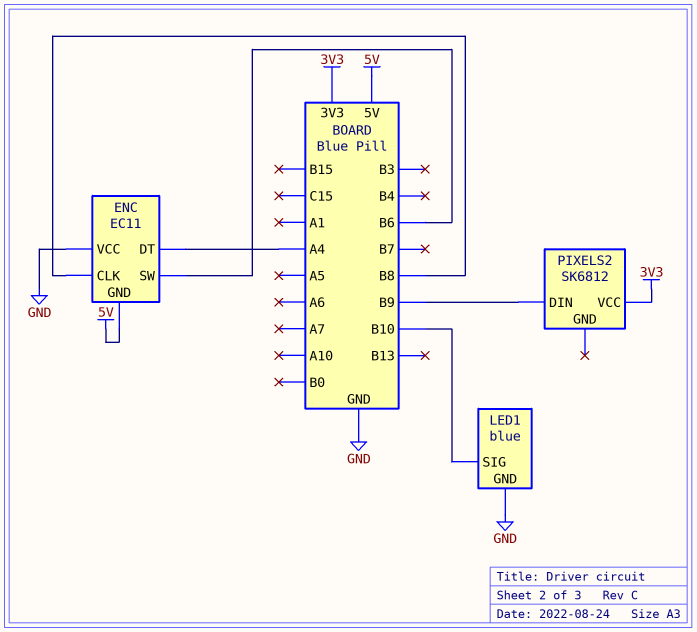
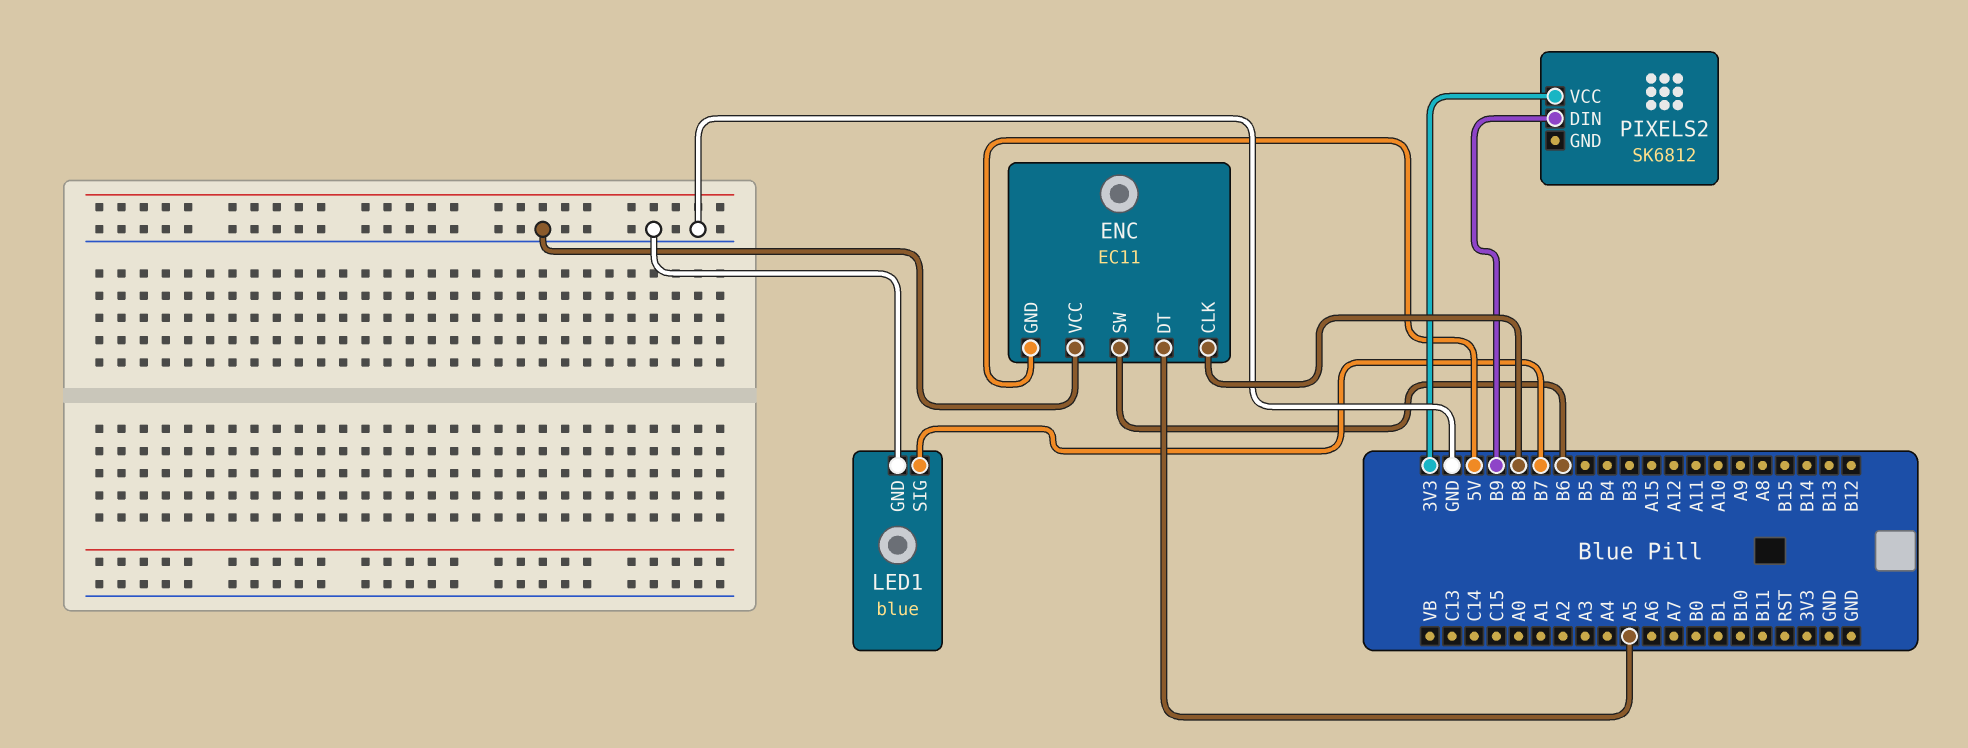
ENC pin DT: A4 -> A5
LED1 pin SIG: B10 -> B7

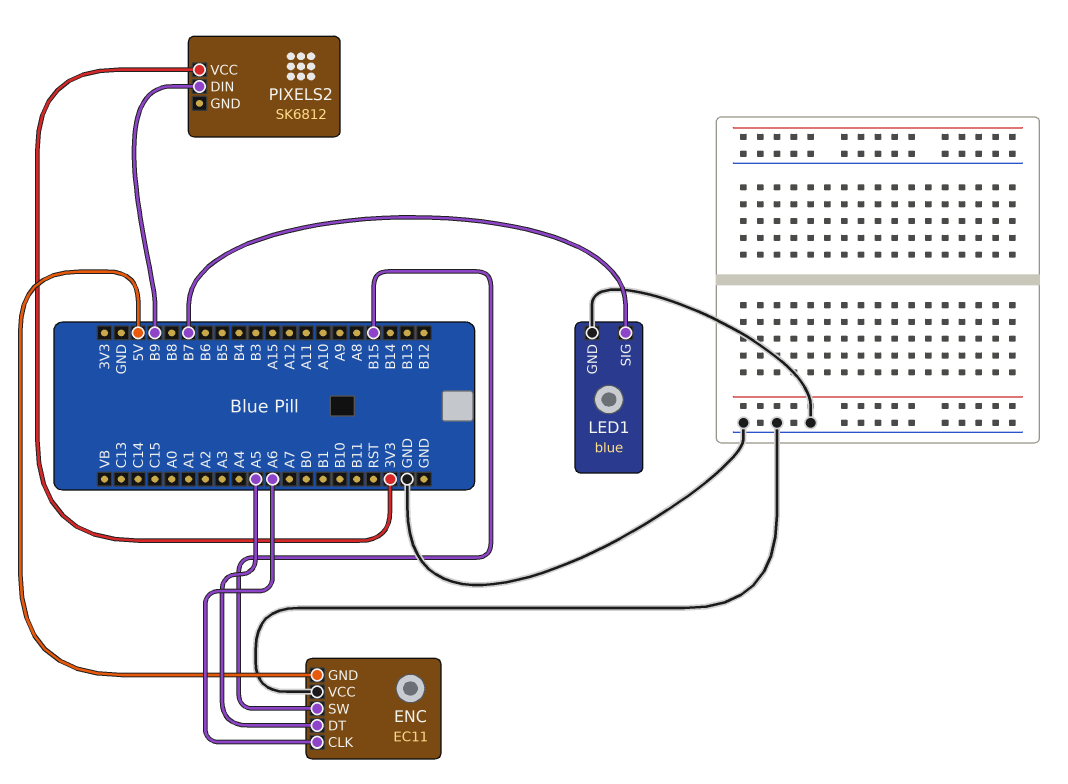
ENC pin CLK: B8 -> A6
ENC pin SW: B6 -> B15

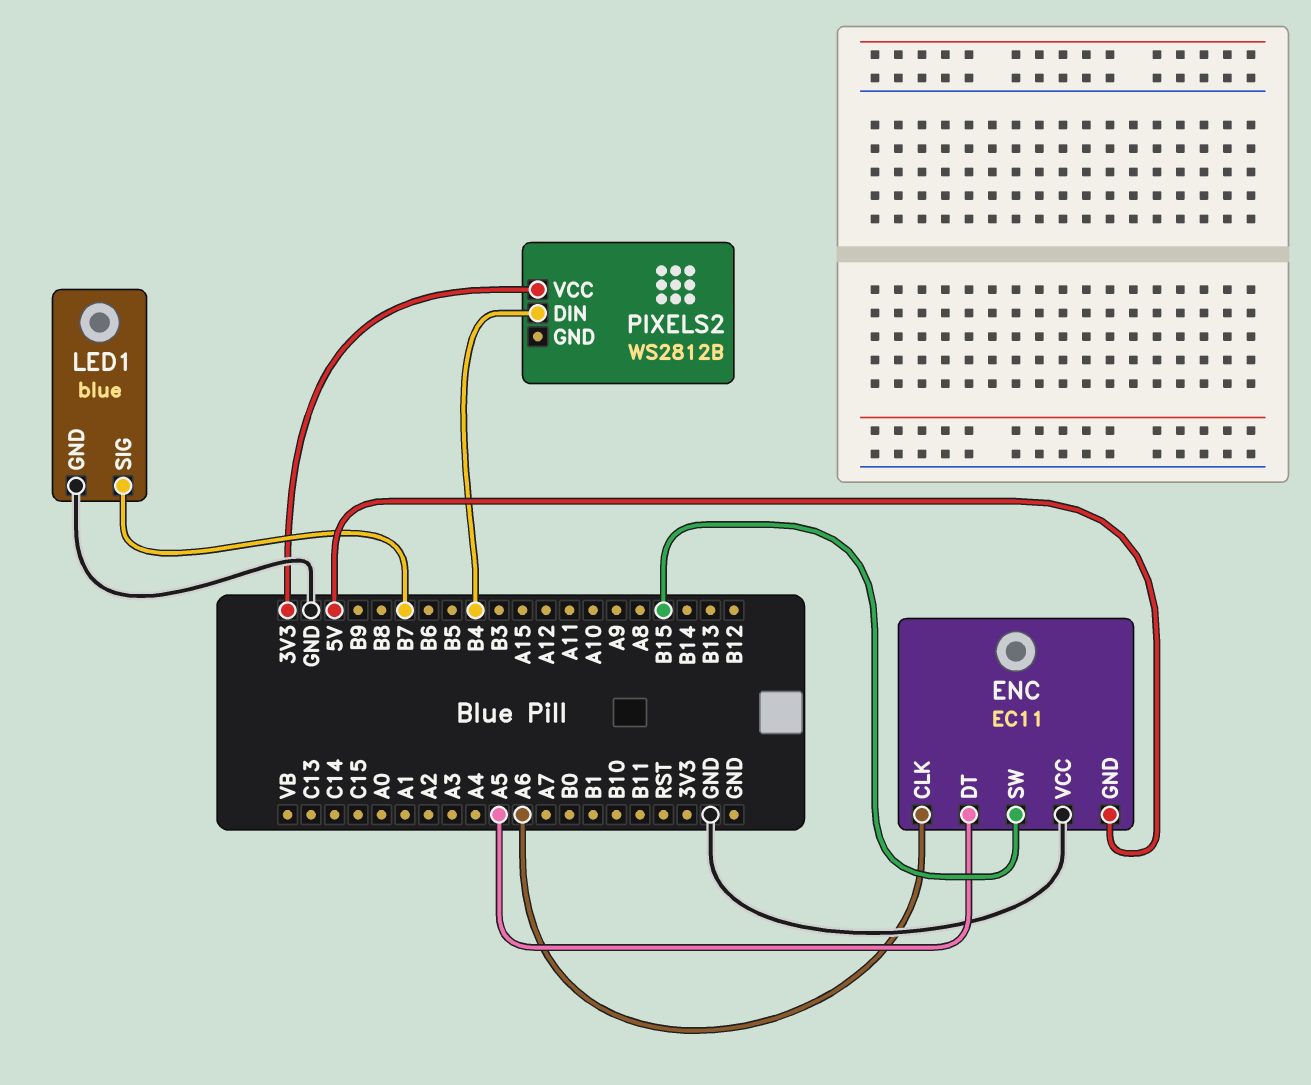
PIXELS2: SK6812 -> WS2812B
PIXELS2 pin DIN: B9 -> B4

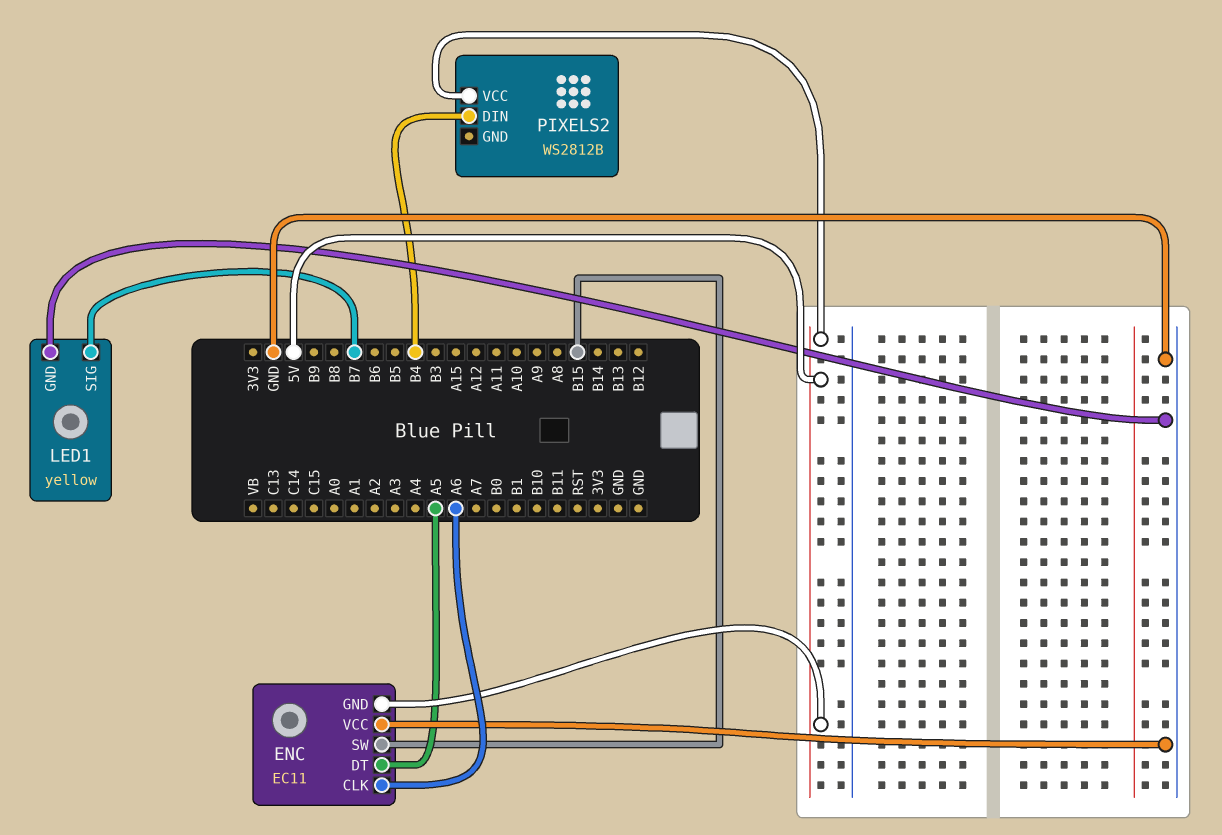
LED1: blue -> yellow
PIXELS2 pin VCC: 3V3 -> 5V

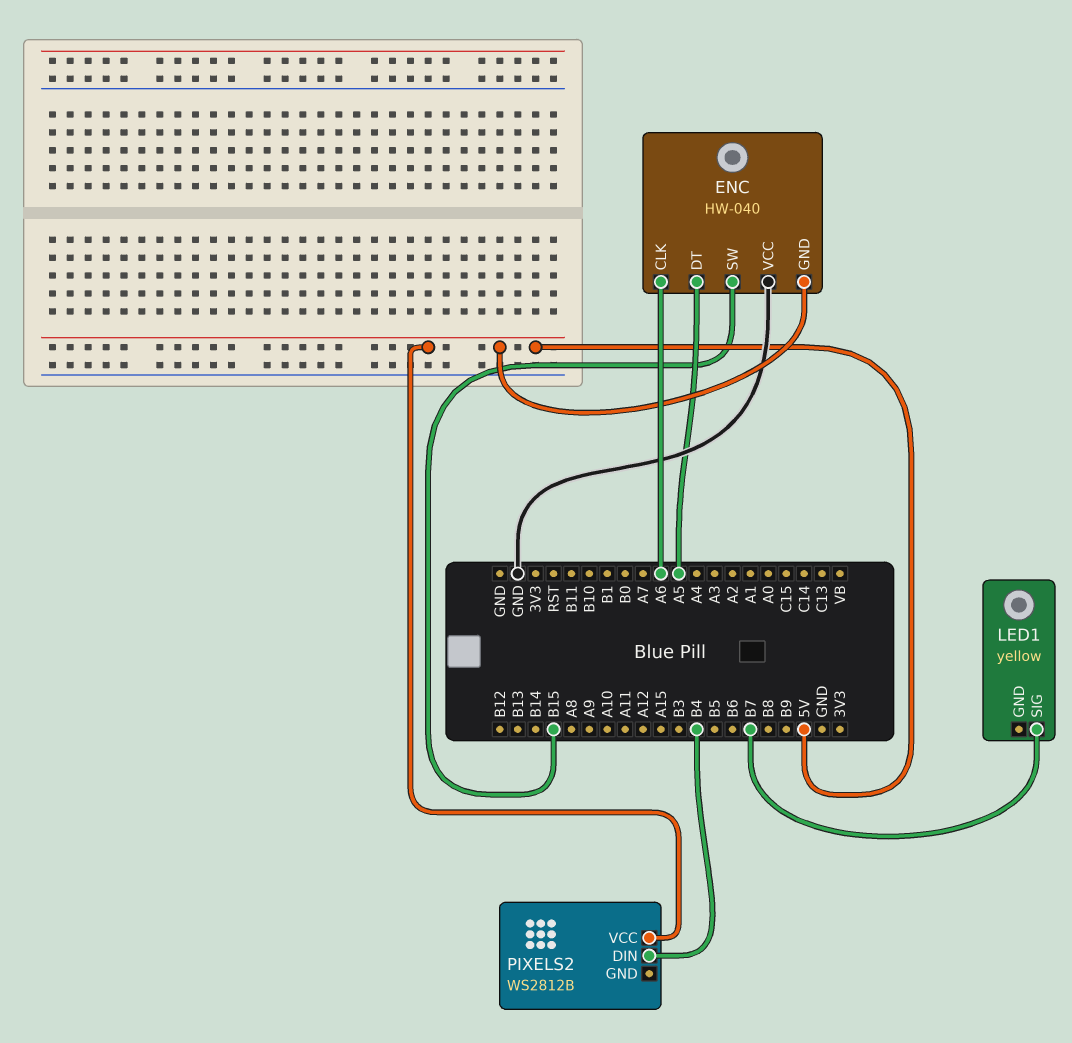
ENC: EC11 -> HW-040
LED1 pin GND: GND -> none

